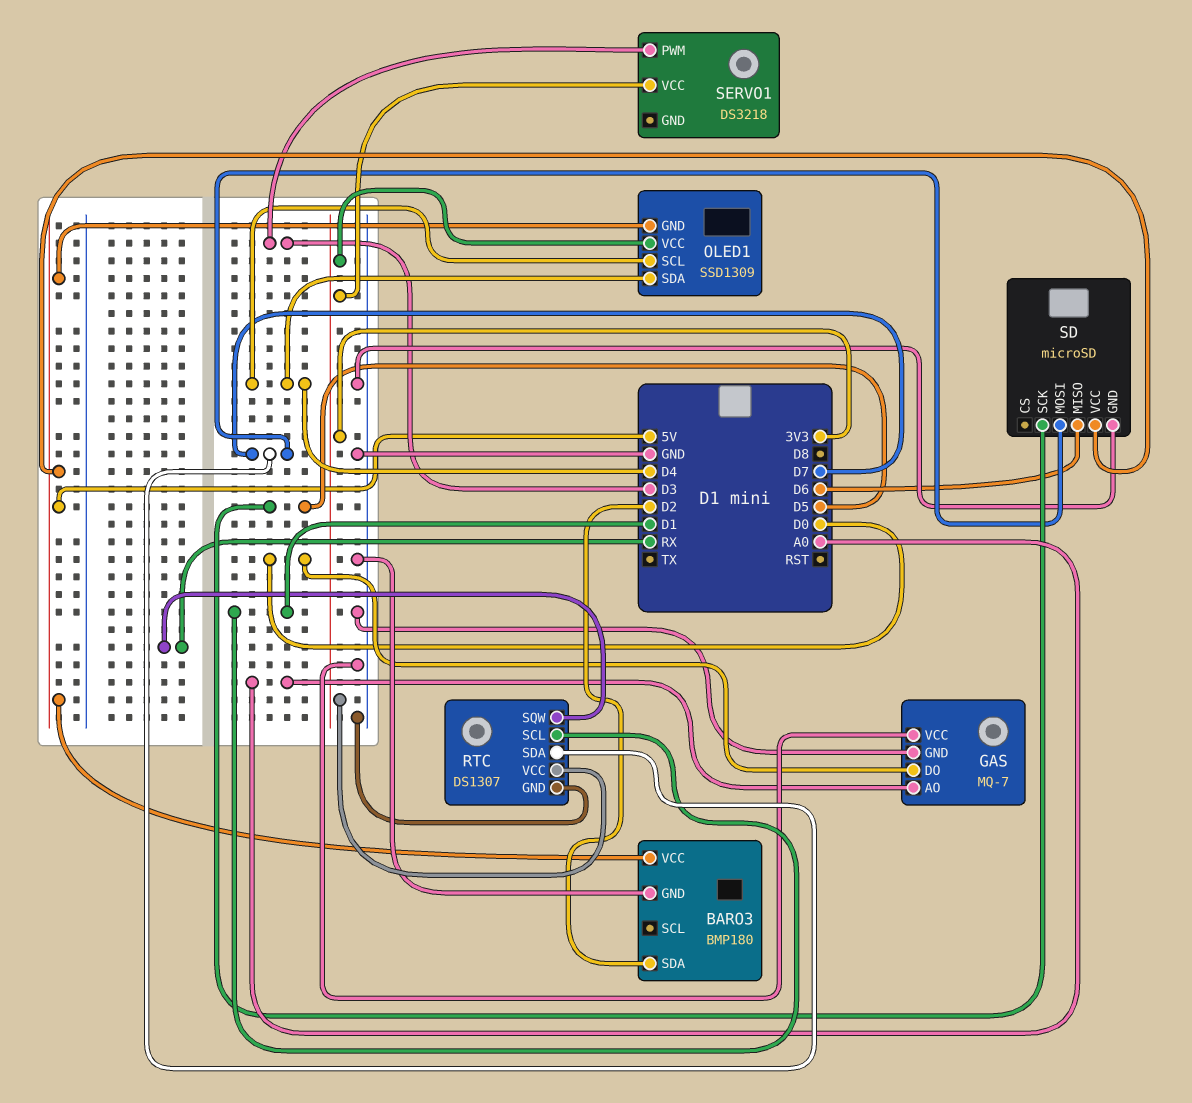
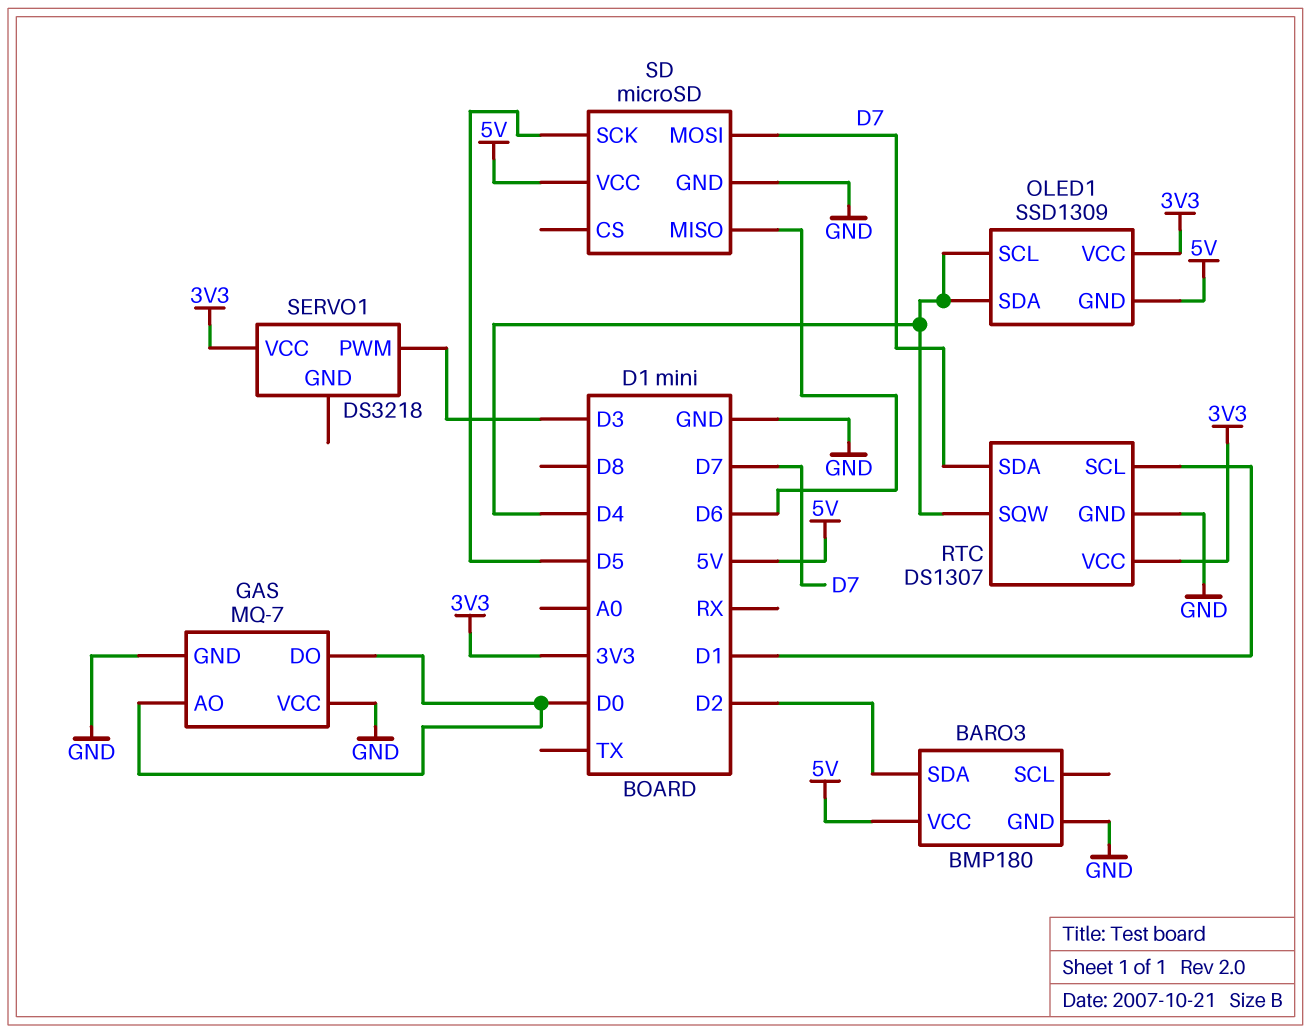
GAS pin AO: A0 -> D0
RTC pin SQW: RX -> D4

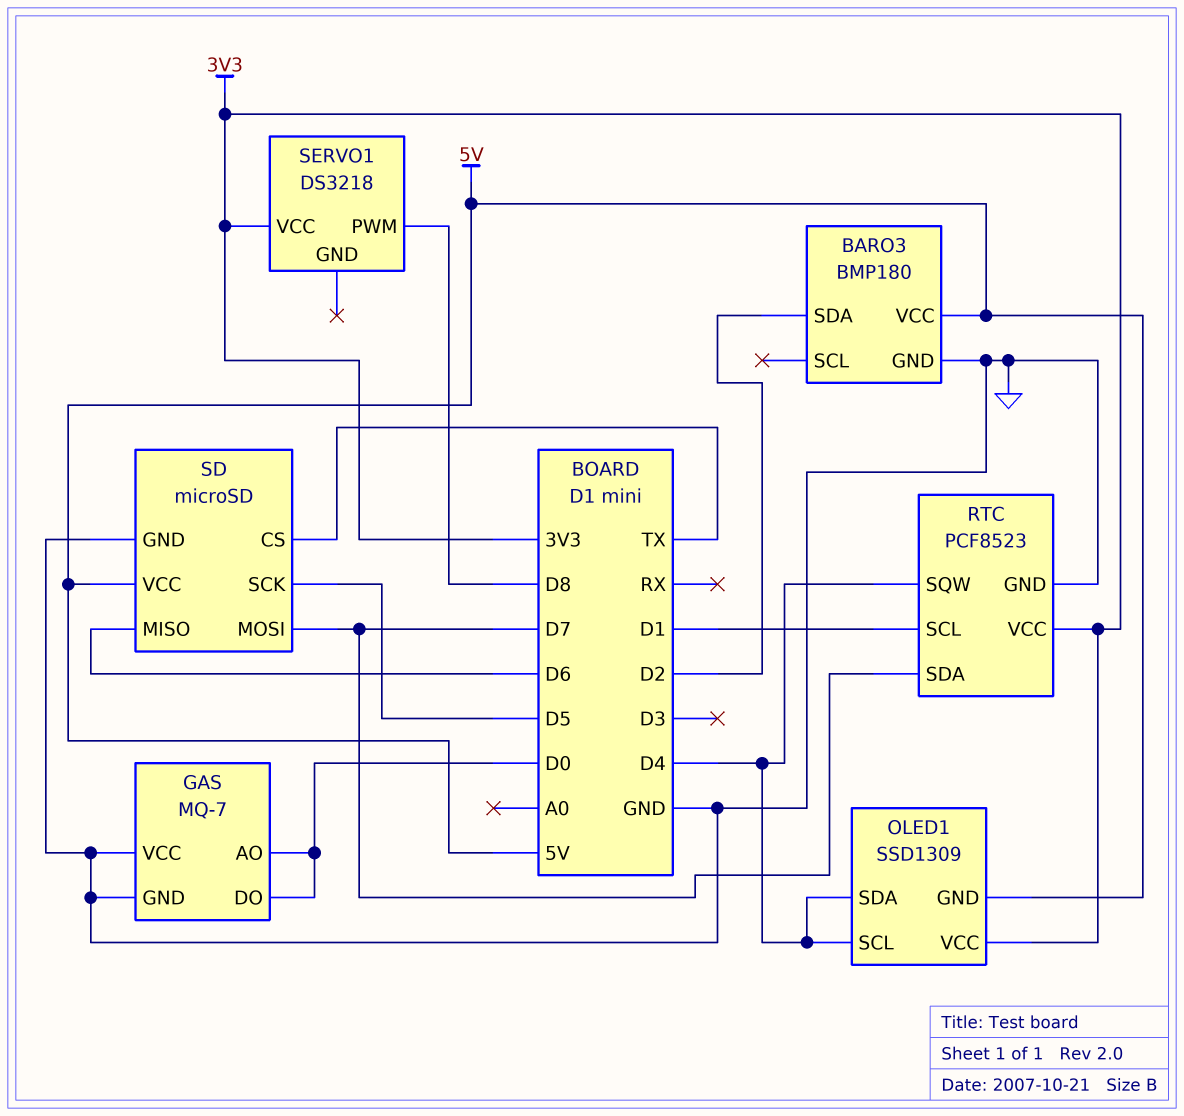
RTC: DS1307 -> PCF8523
SD pin CS: none -> TX
SERVO1 pin PWM: D3 -> D8

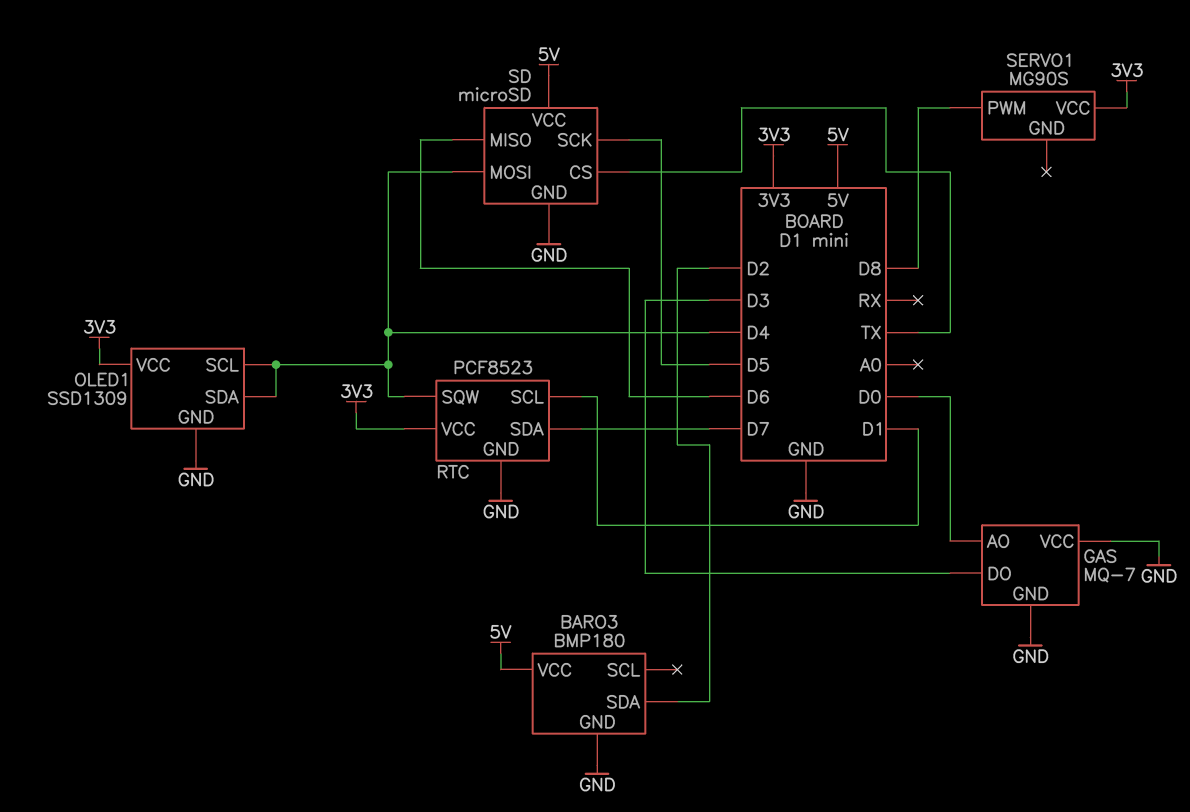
GAS pin DO: D0 -> D3
OLED1 pin GND: 5V -> GND
SD pin MOSI: D7 -> D4
SERVO1: DS3218 -> MG90S

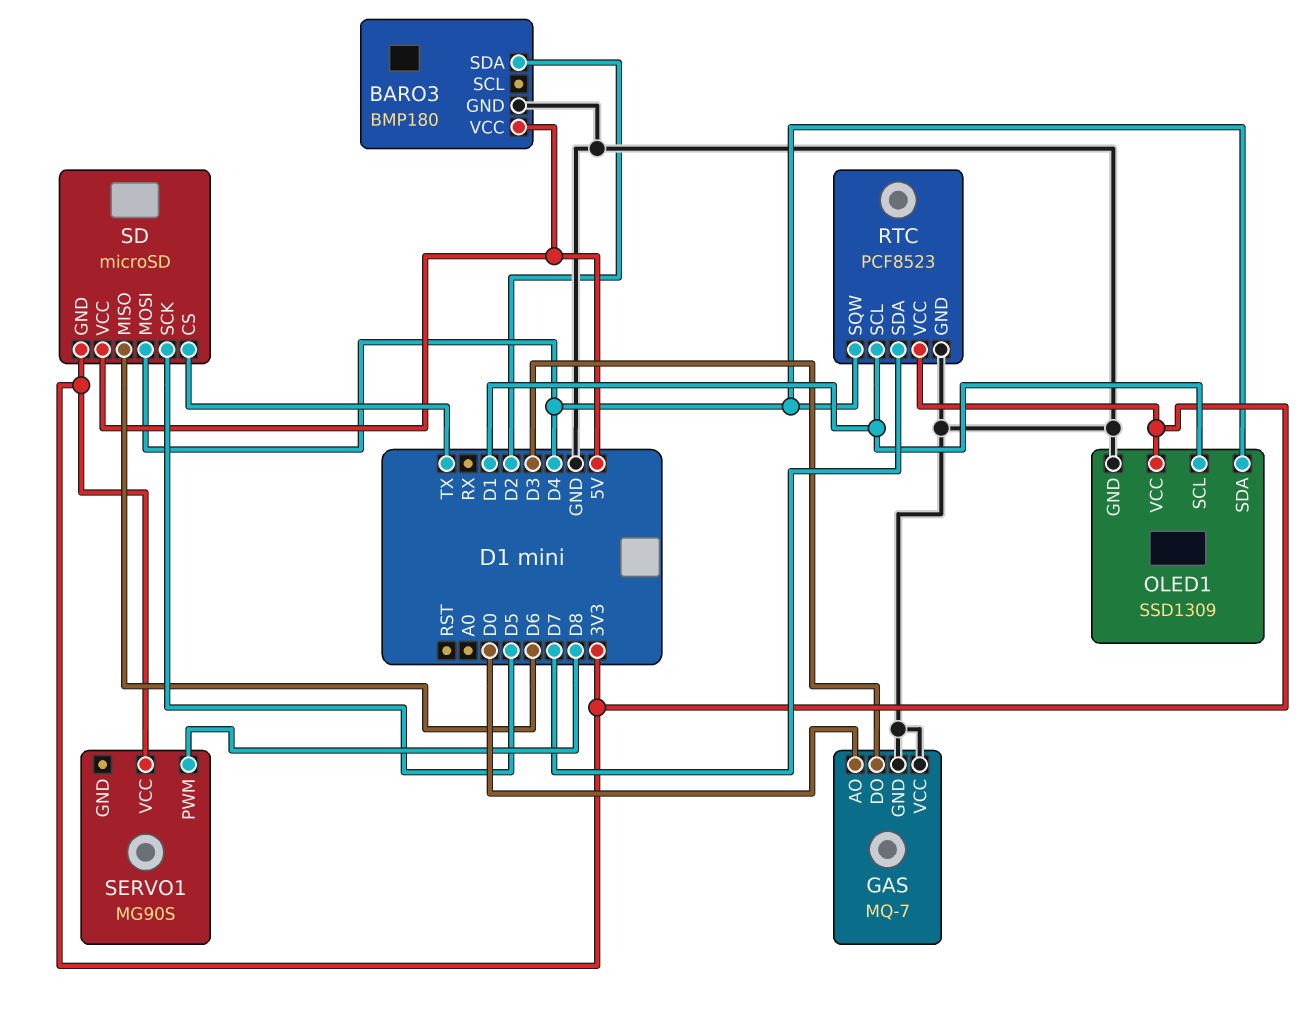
OLED1 pin SCL: D4 -> D1
SD pin GND: GND -> 3V3

